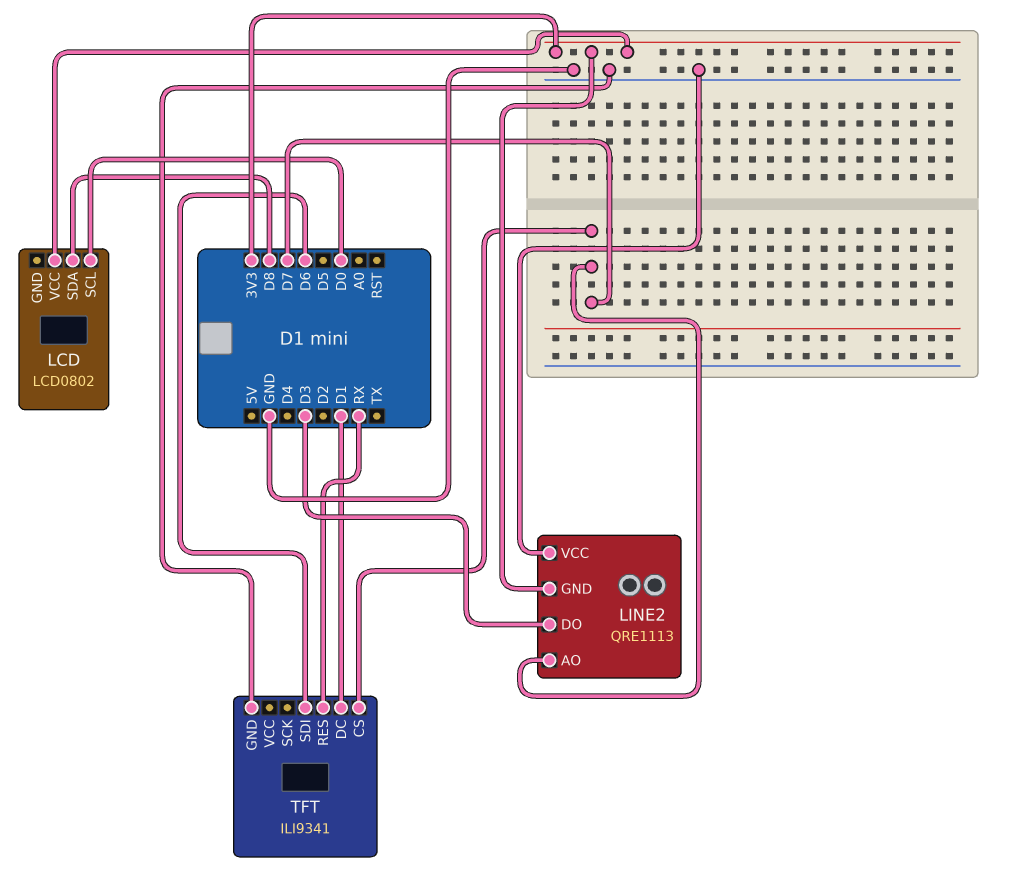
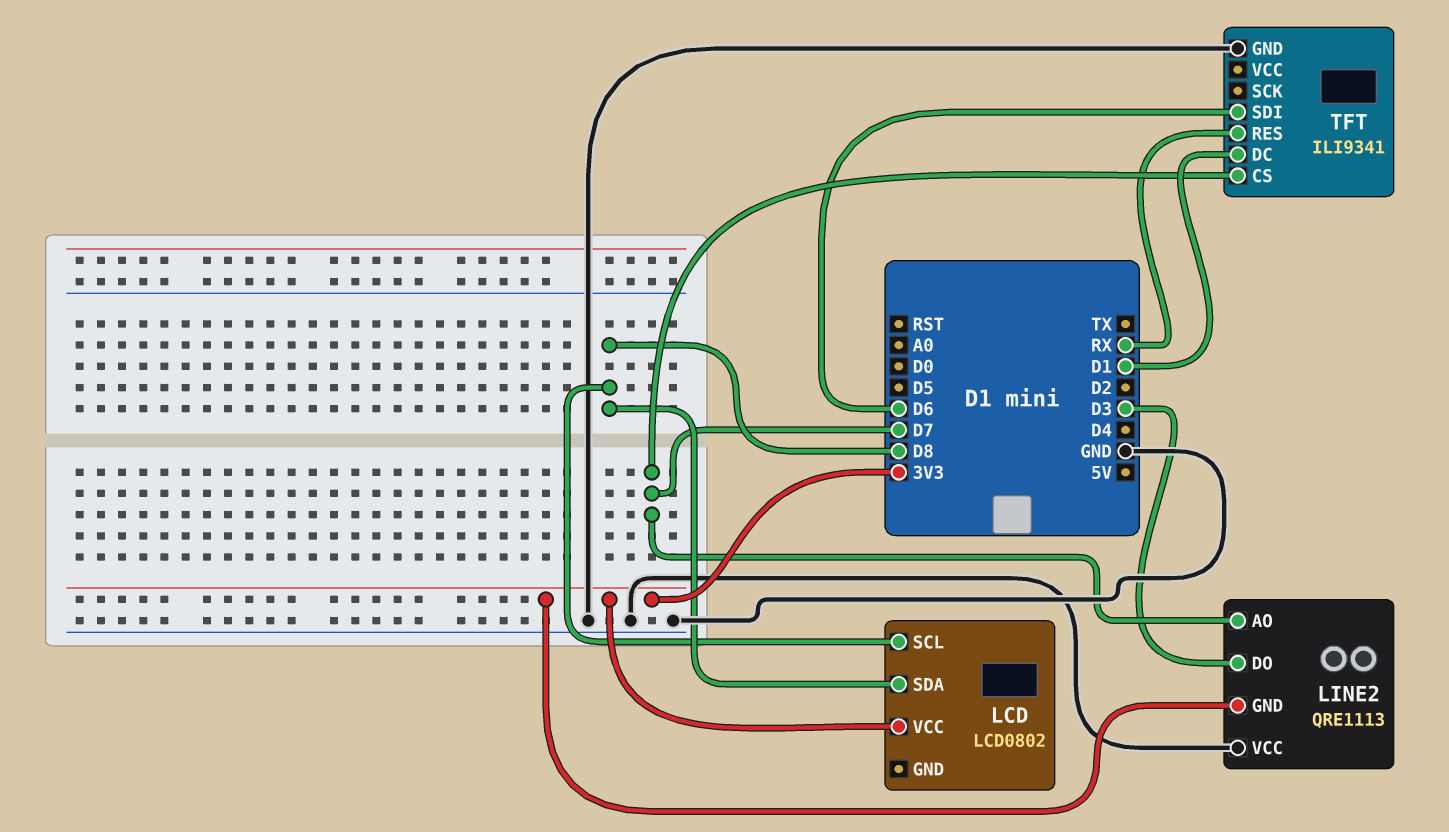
LCD pin SCL: D0 -> D8

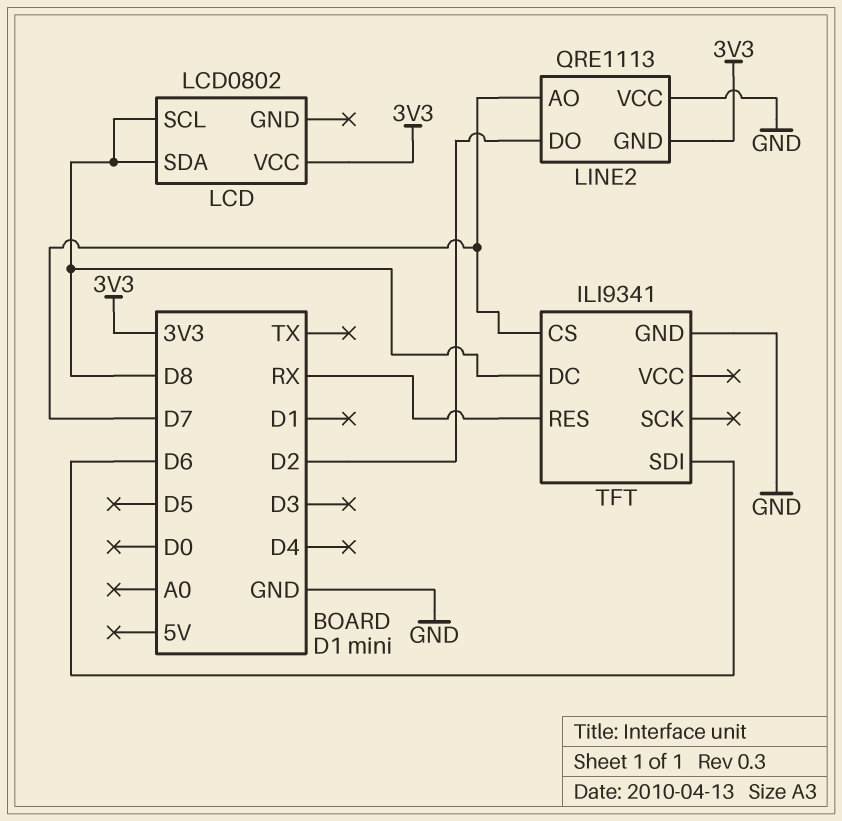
LINE2 pin DO: D3 -> D2
TFT pin DC: D1 -> D8

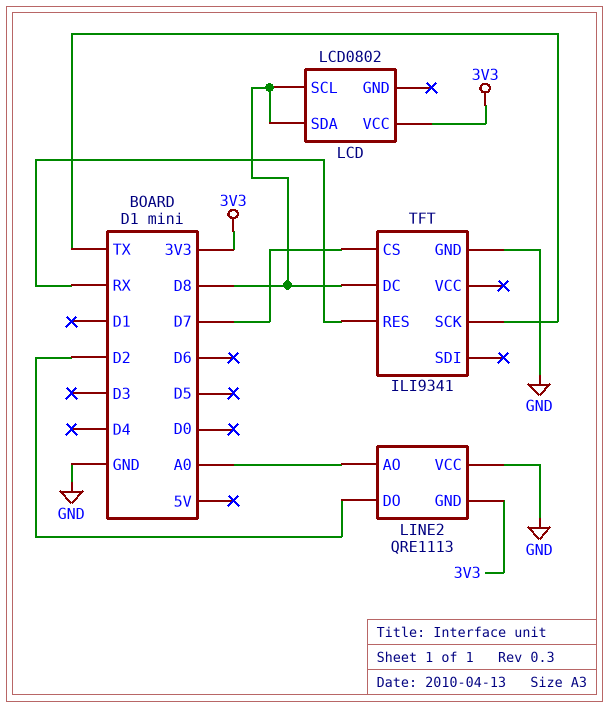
LINE2 pin AO: D7 -> A0
TFT pin SCK: none -> TX
TFT pin SDI: D6 -> none

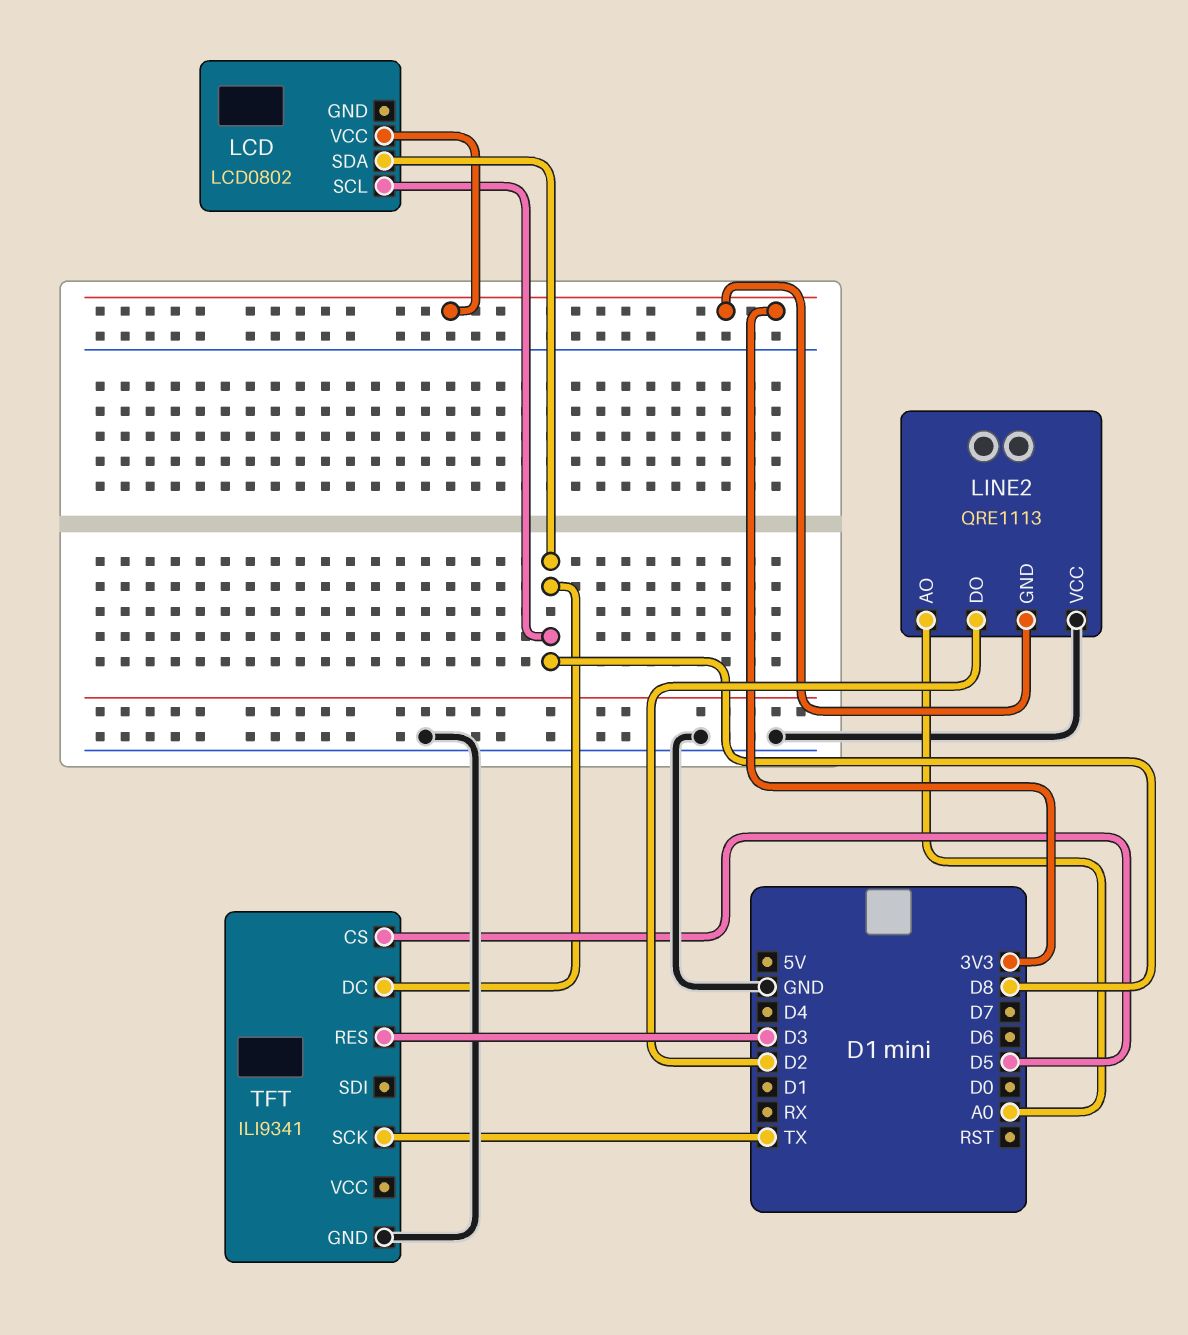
TFT pin CS: D7 -> D5
TFT pin RES: RX -> D3

